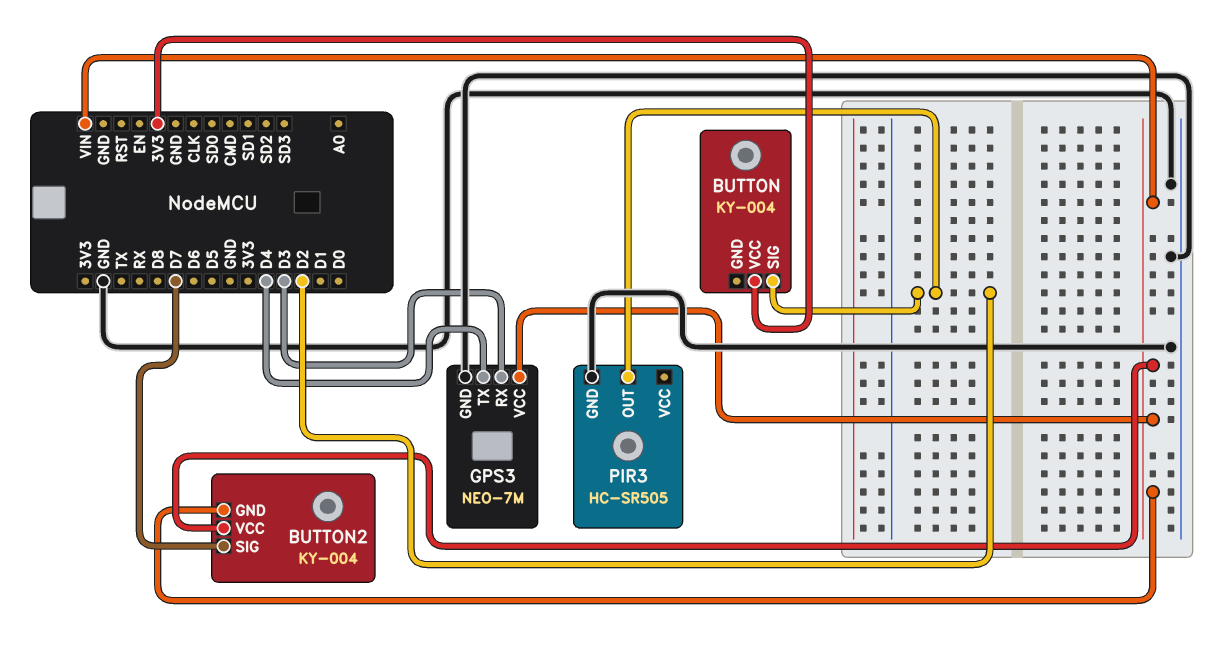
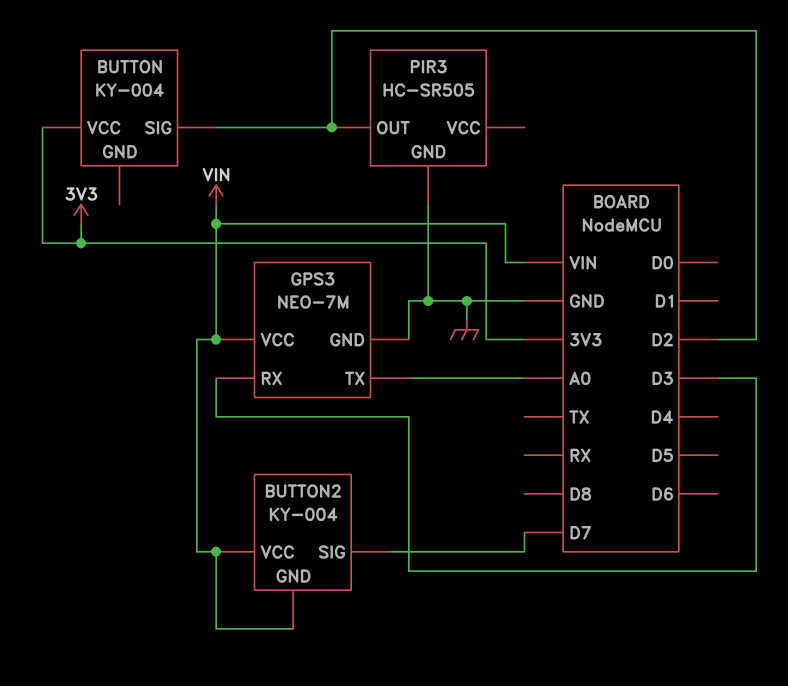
GPS3 pin TX: D4 -> A0

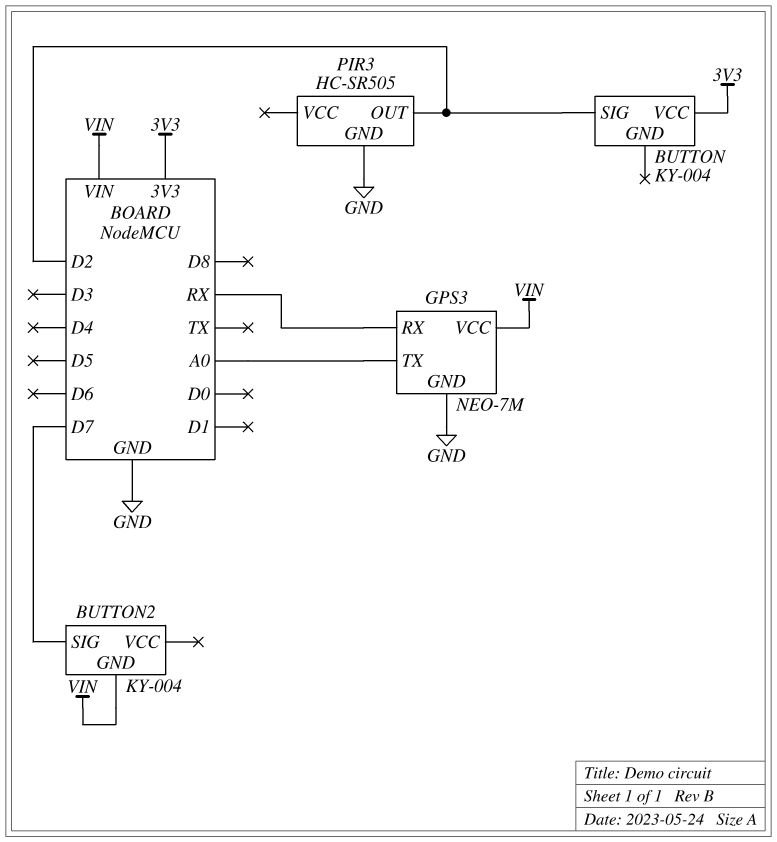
BUTTON2 pin VCC: VIN -> none
GPS3 pin RX: D3 -> RX

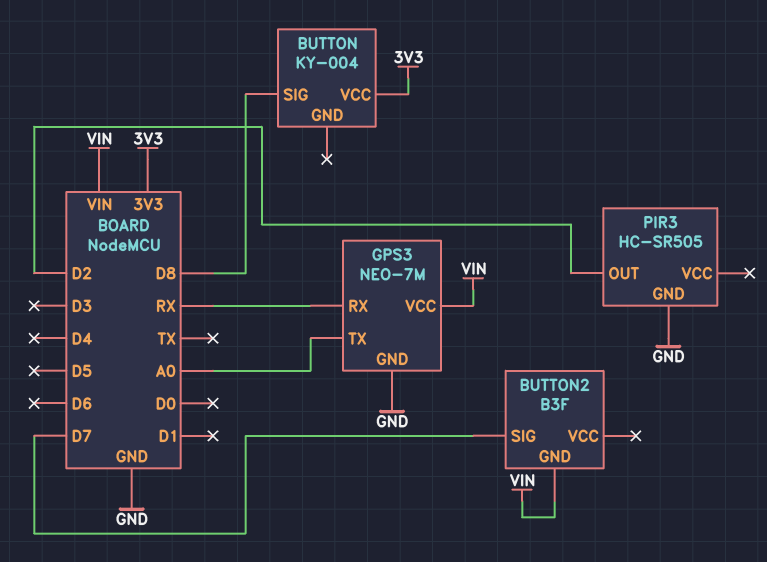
BUTTON pin SIG: D2 -> D8
BUTTON2: KY-004 -> B3F

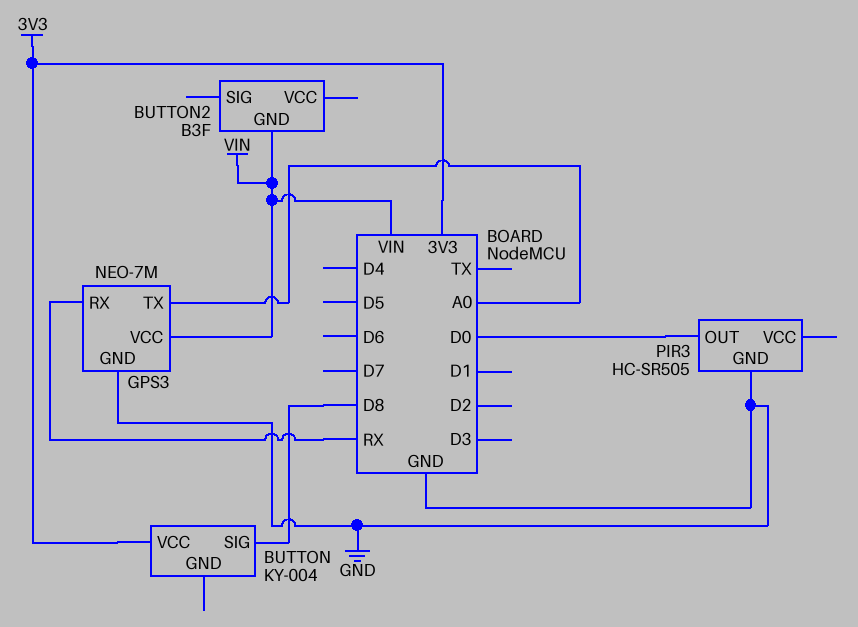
BUTTON2 pin SIG: D7 -> none
PIR3 pin OUT: D2 -> D0

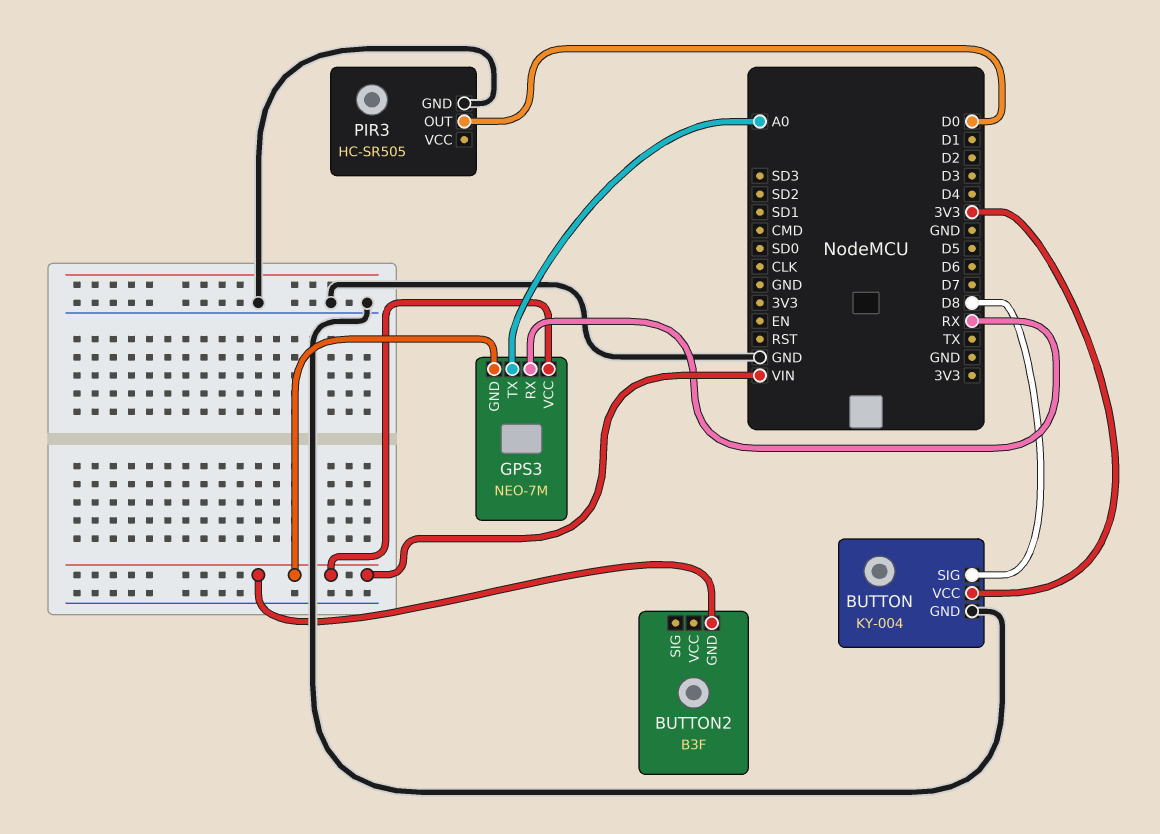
BUTTON pin GND: none -> GND
GPS3 pin GND: GND -> VIN

